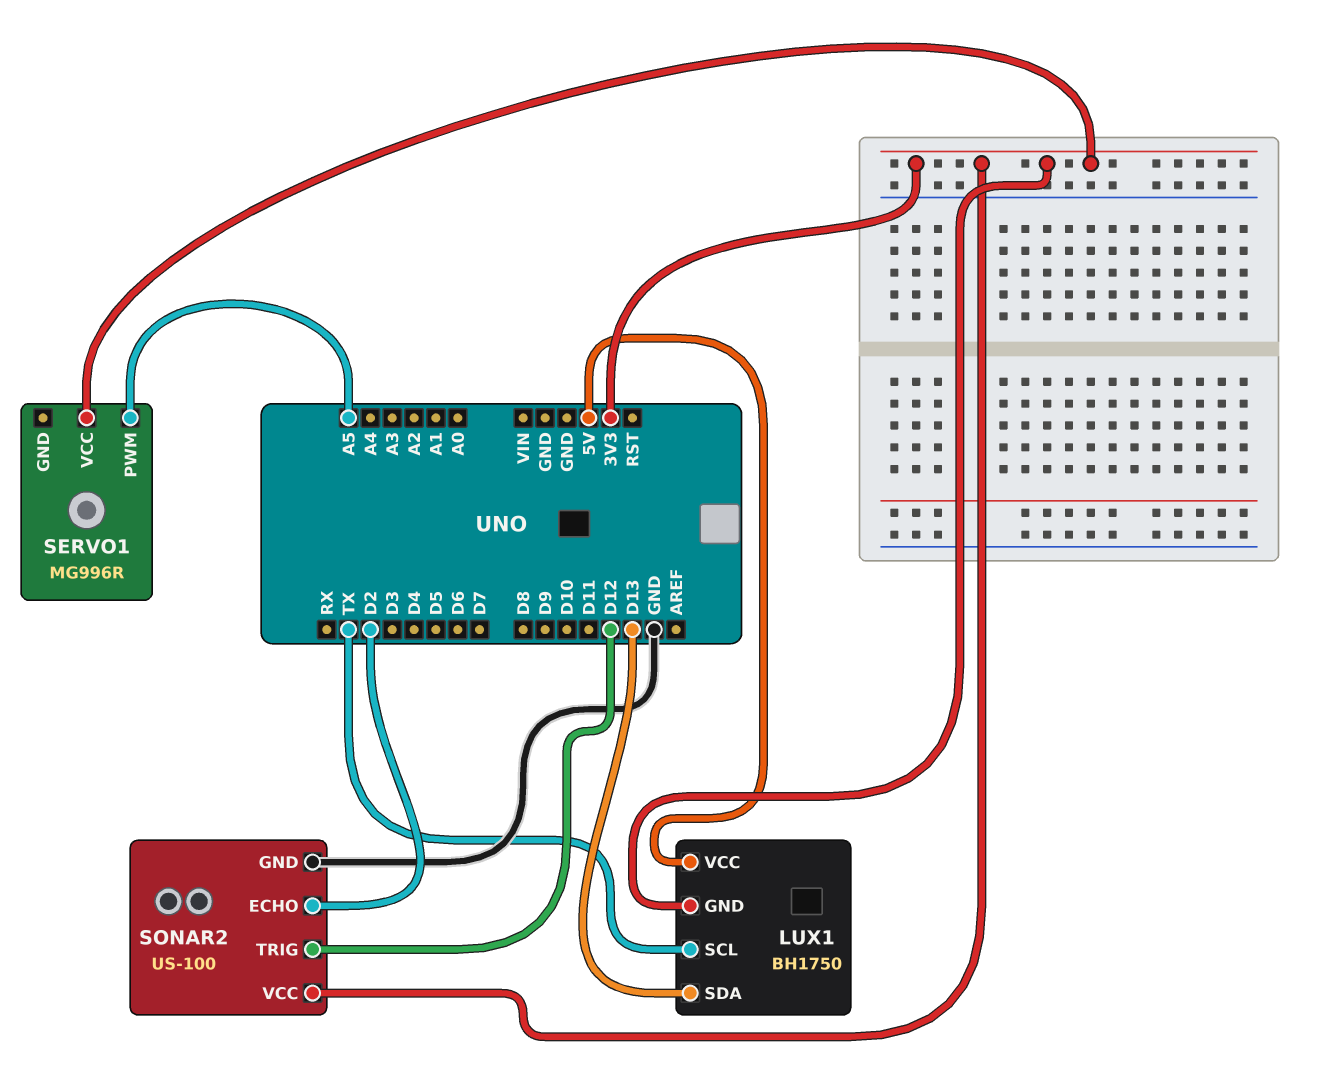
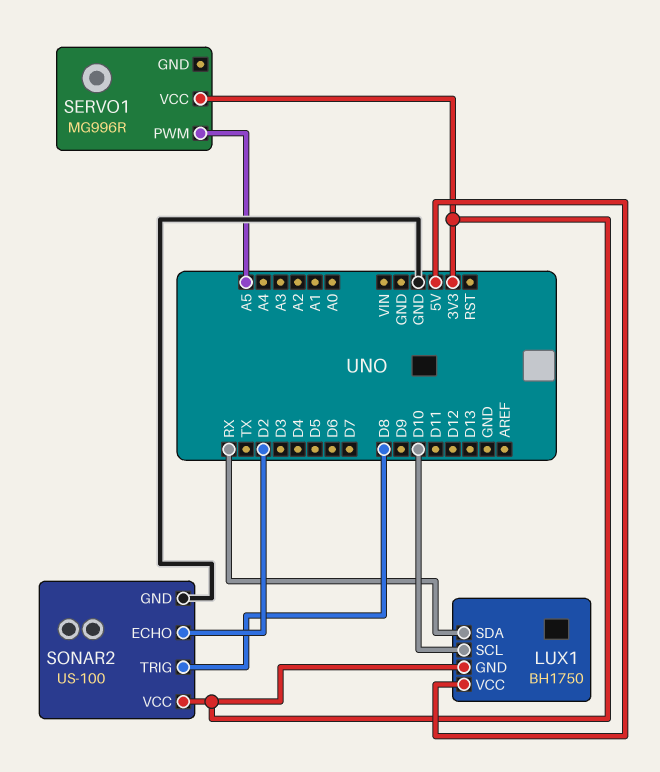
LUX1 pin SCL: TX -> D10
LUX1 pin SDA: D13 -> RX
SONAR2 pin TRIG: D12 -> D8

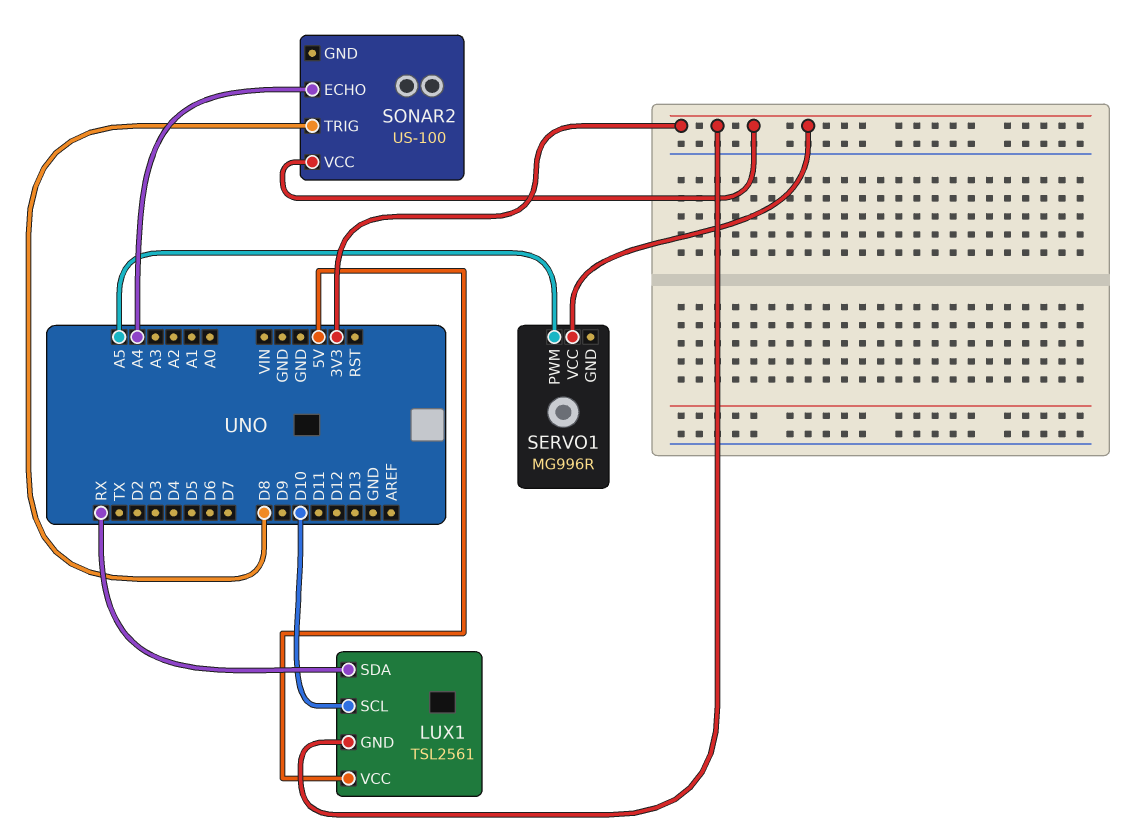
LUX1: BH1750 -> TSL2561
SONAR2 pin ECHO: D2 -> A4
SONAR2 pin GND: GND -> none

